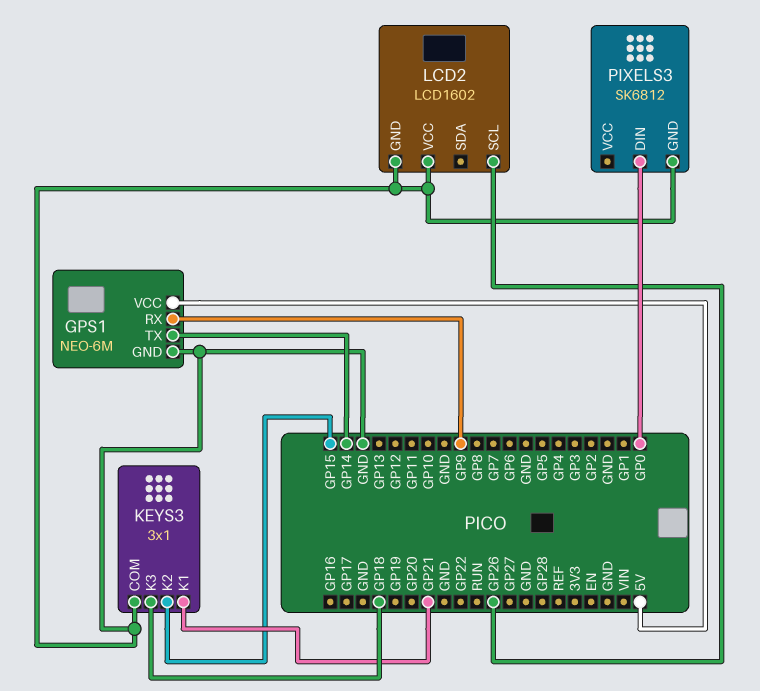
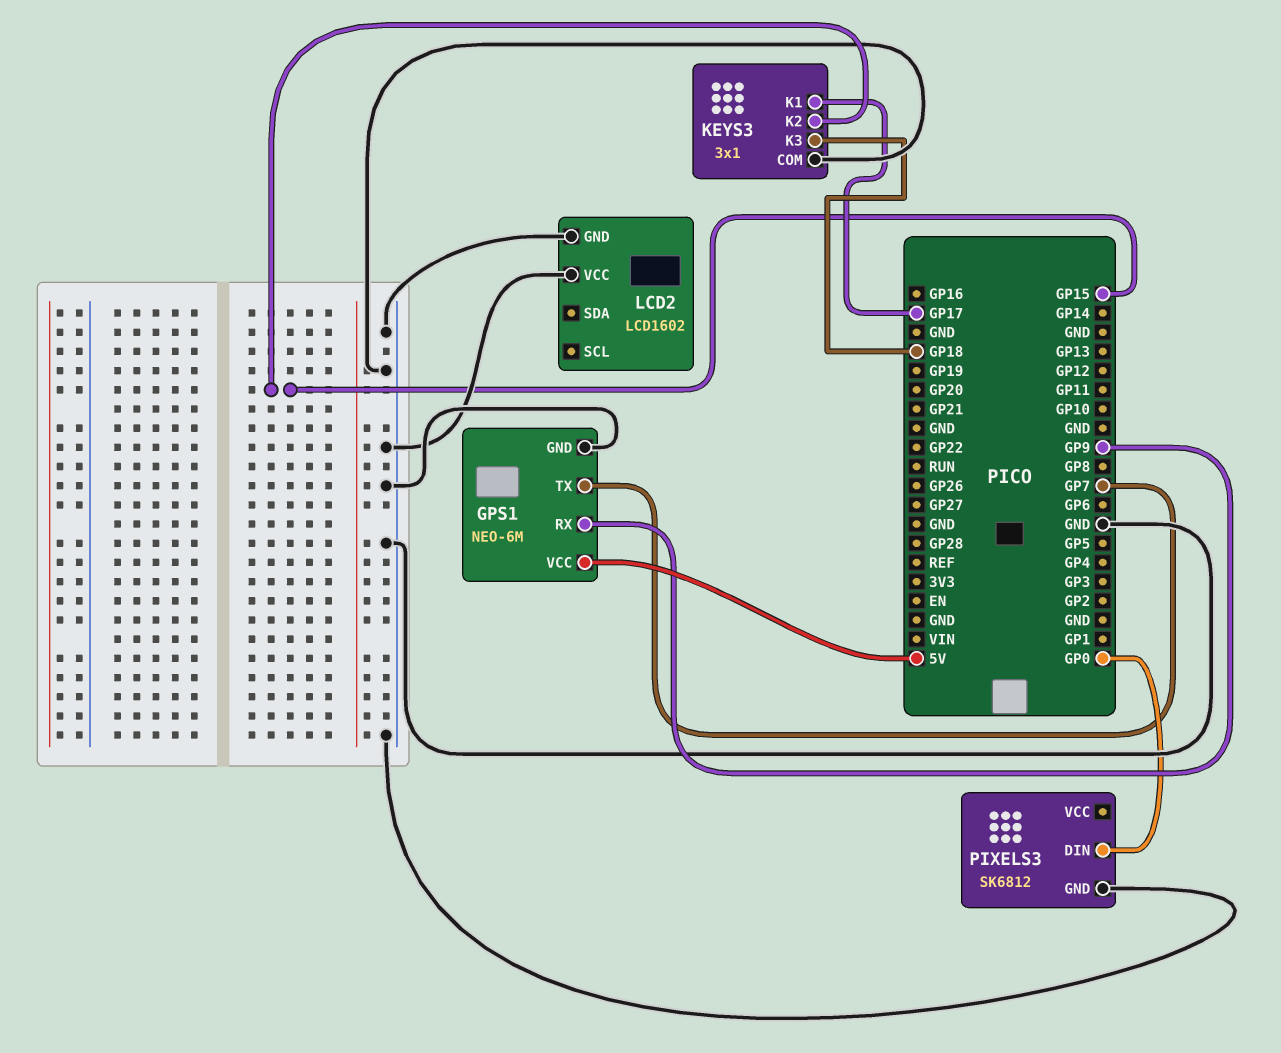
GPS1 pin TX: GP14 -> GP7
KEYS3 pin K1: GP21 -> GP17
LCD2 pin SCL: GP26 -> none

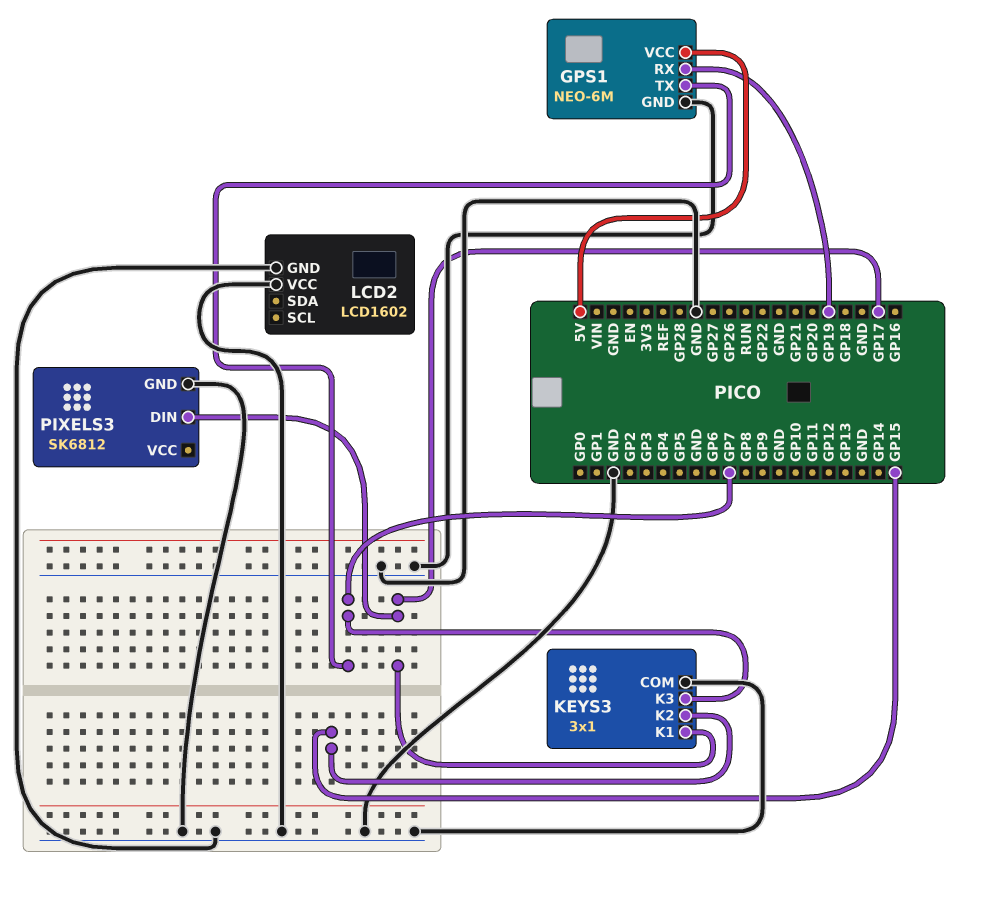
GPS1 pin RX: GP9 -> GP19
KEYS3 pin K3: GP18 -> GP7
PIXELS3 pin DIN: GP0 -> GP17

